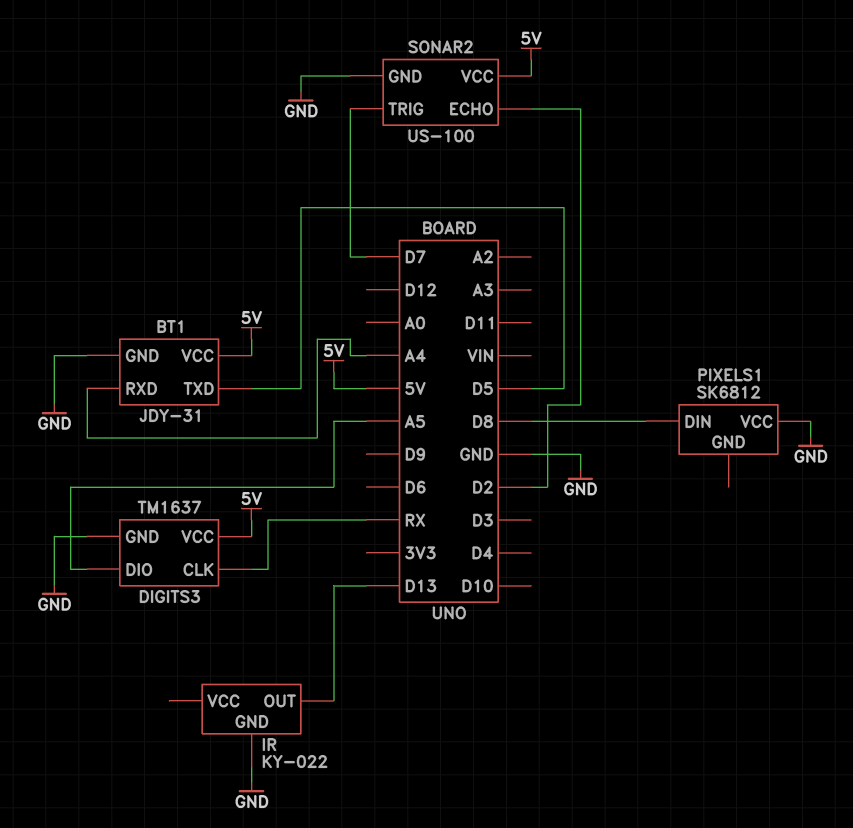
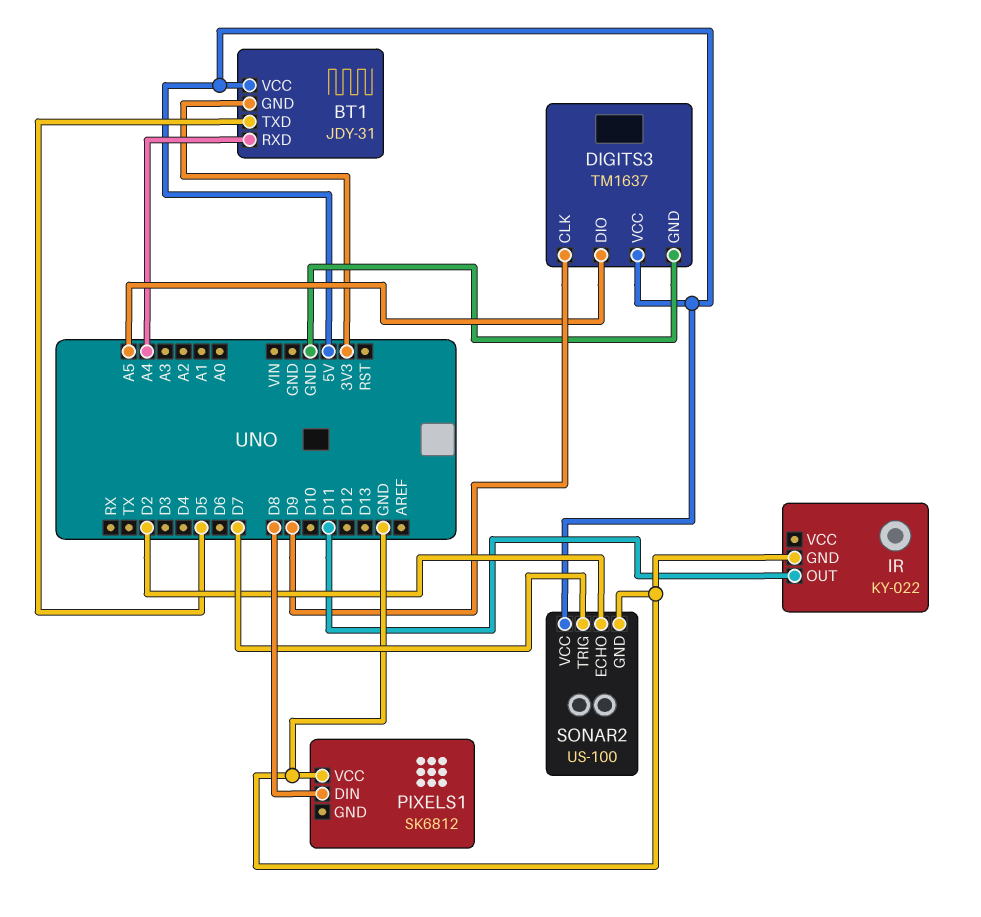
BT1 pin GND: GND -> 3V3
DIGITS3 pin CLK: RX -> D9
IR pin OUT: D13 -> D11

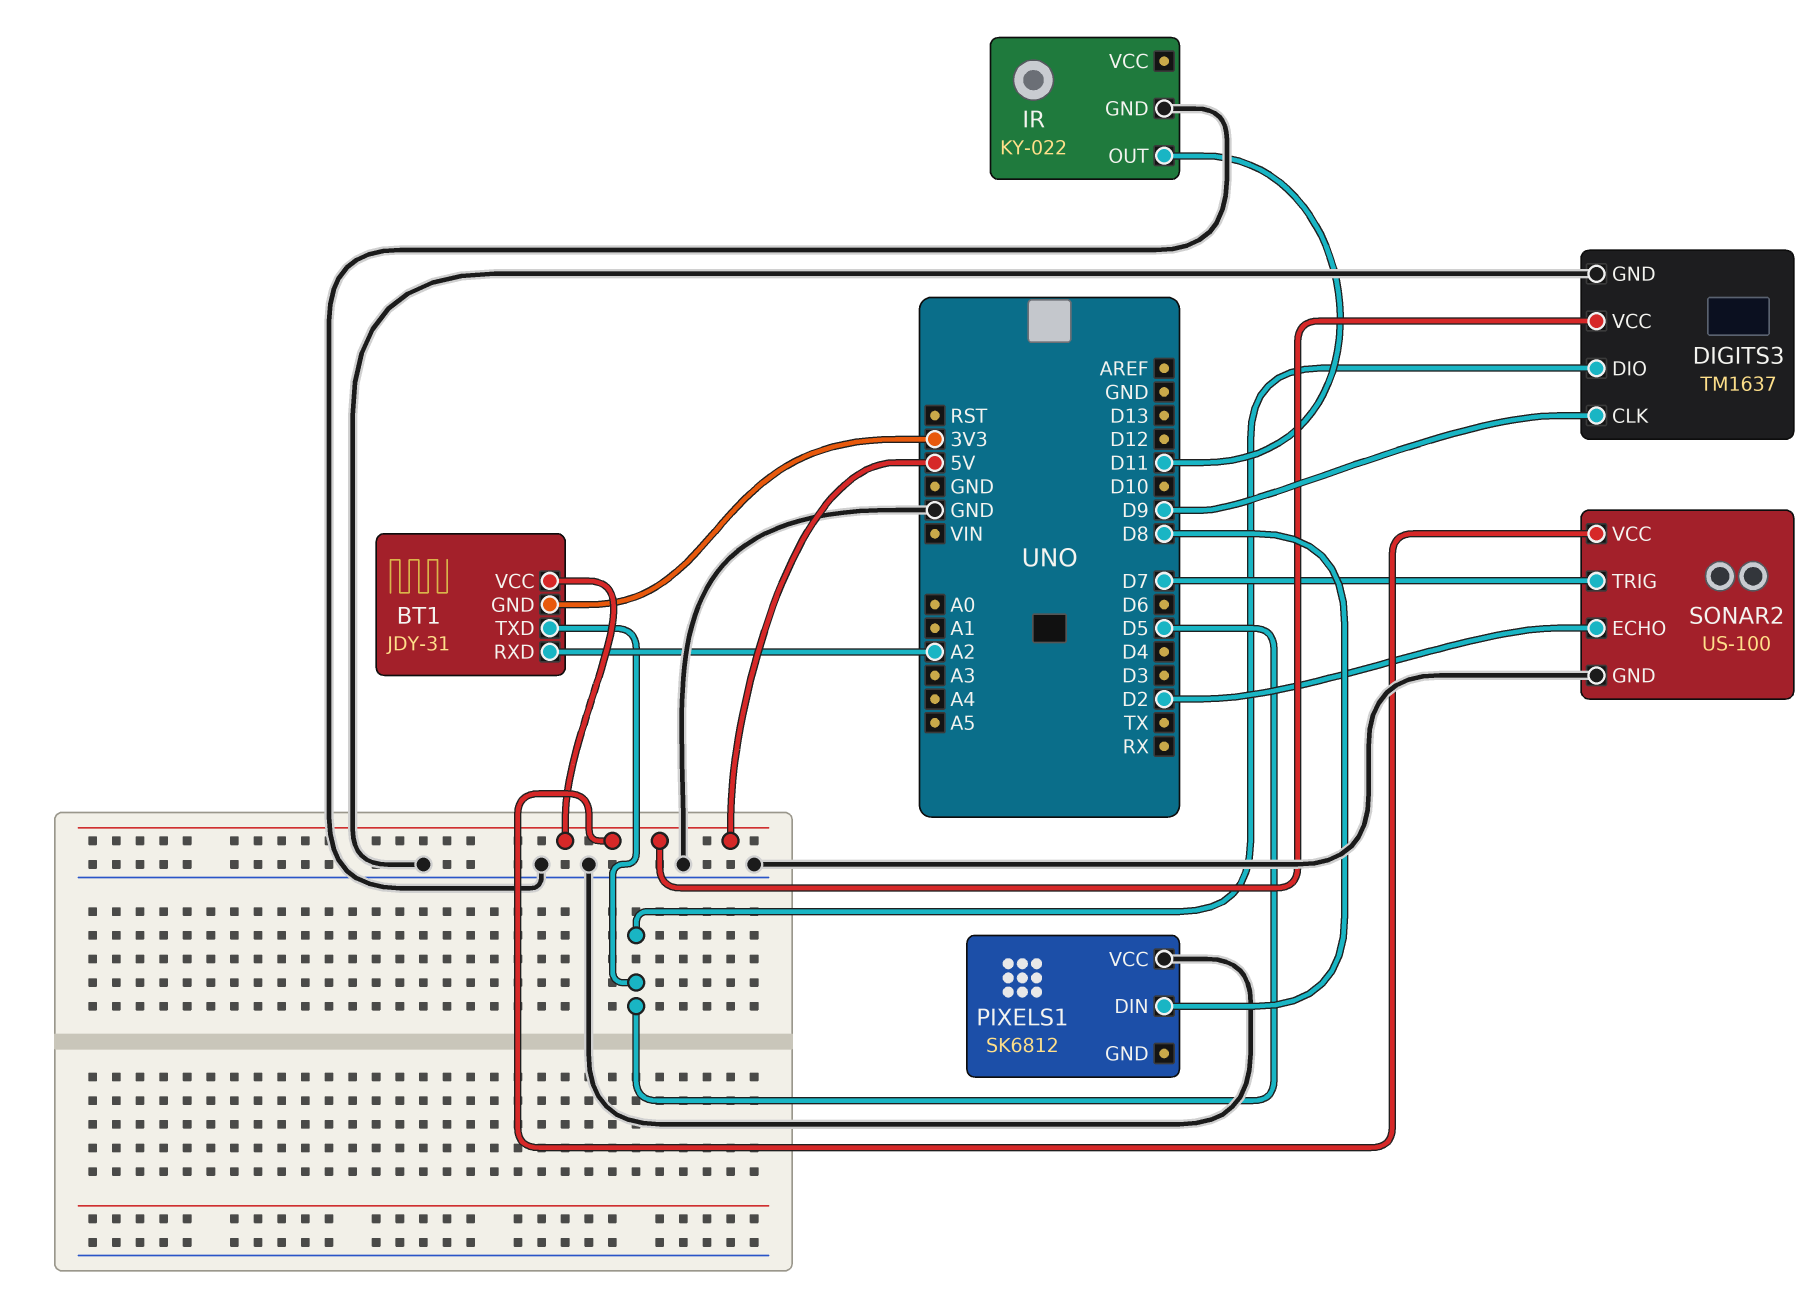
BT1 pin RXD: A4 -> A2
DIGITS3 pin DIO: A5 -> D5

